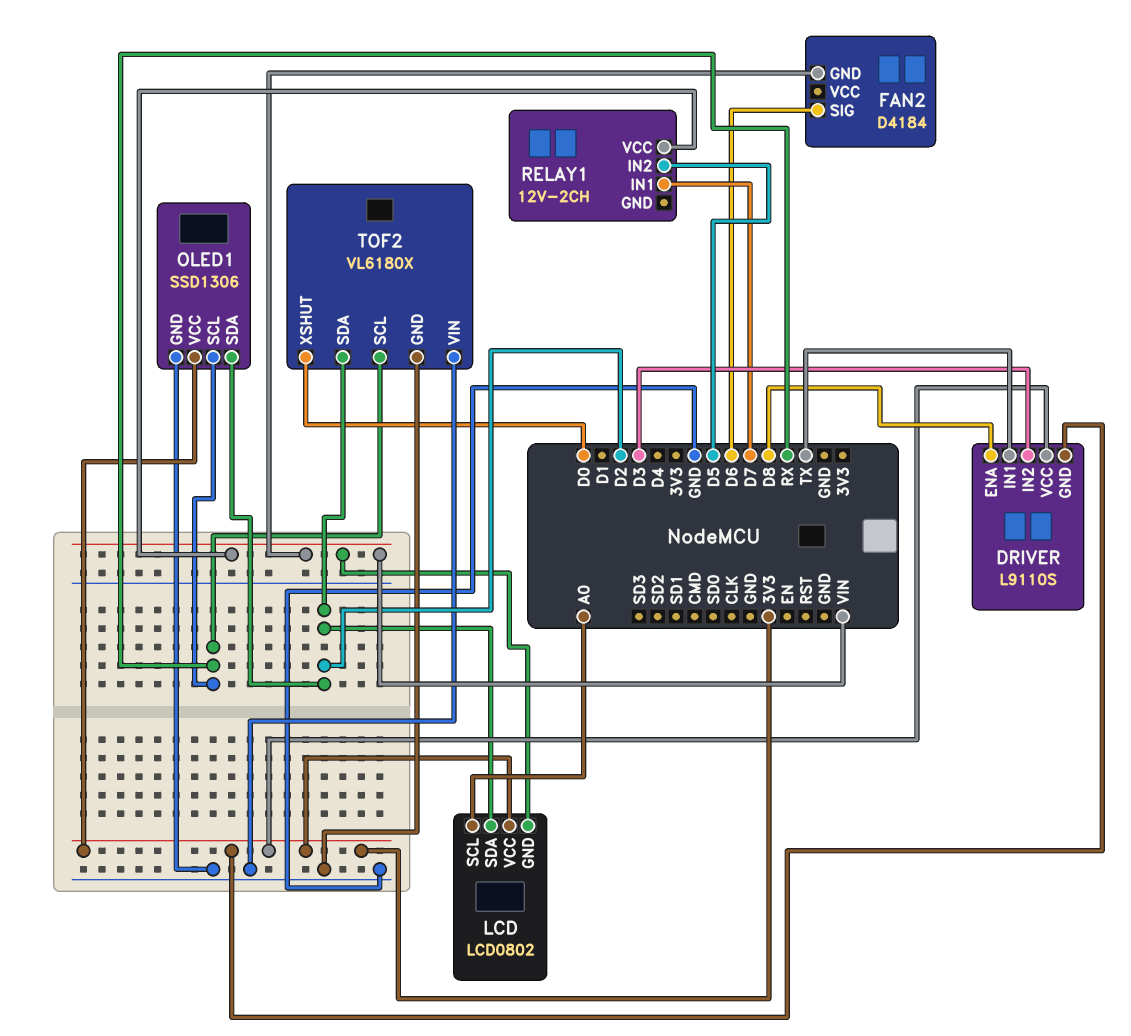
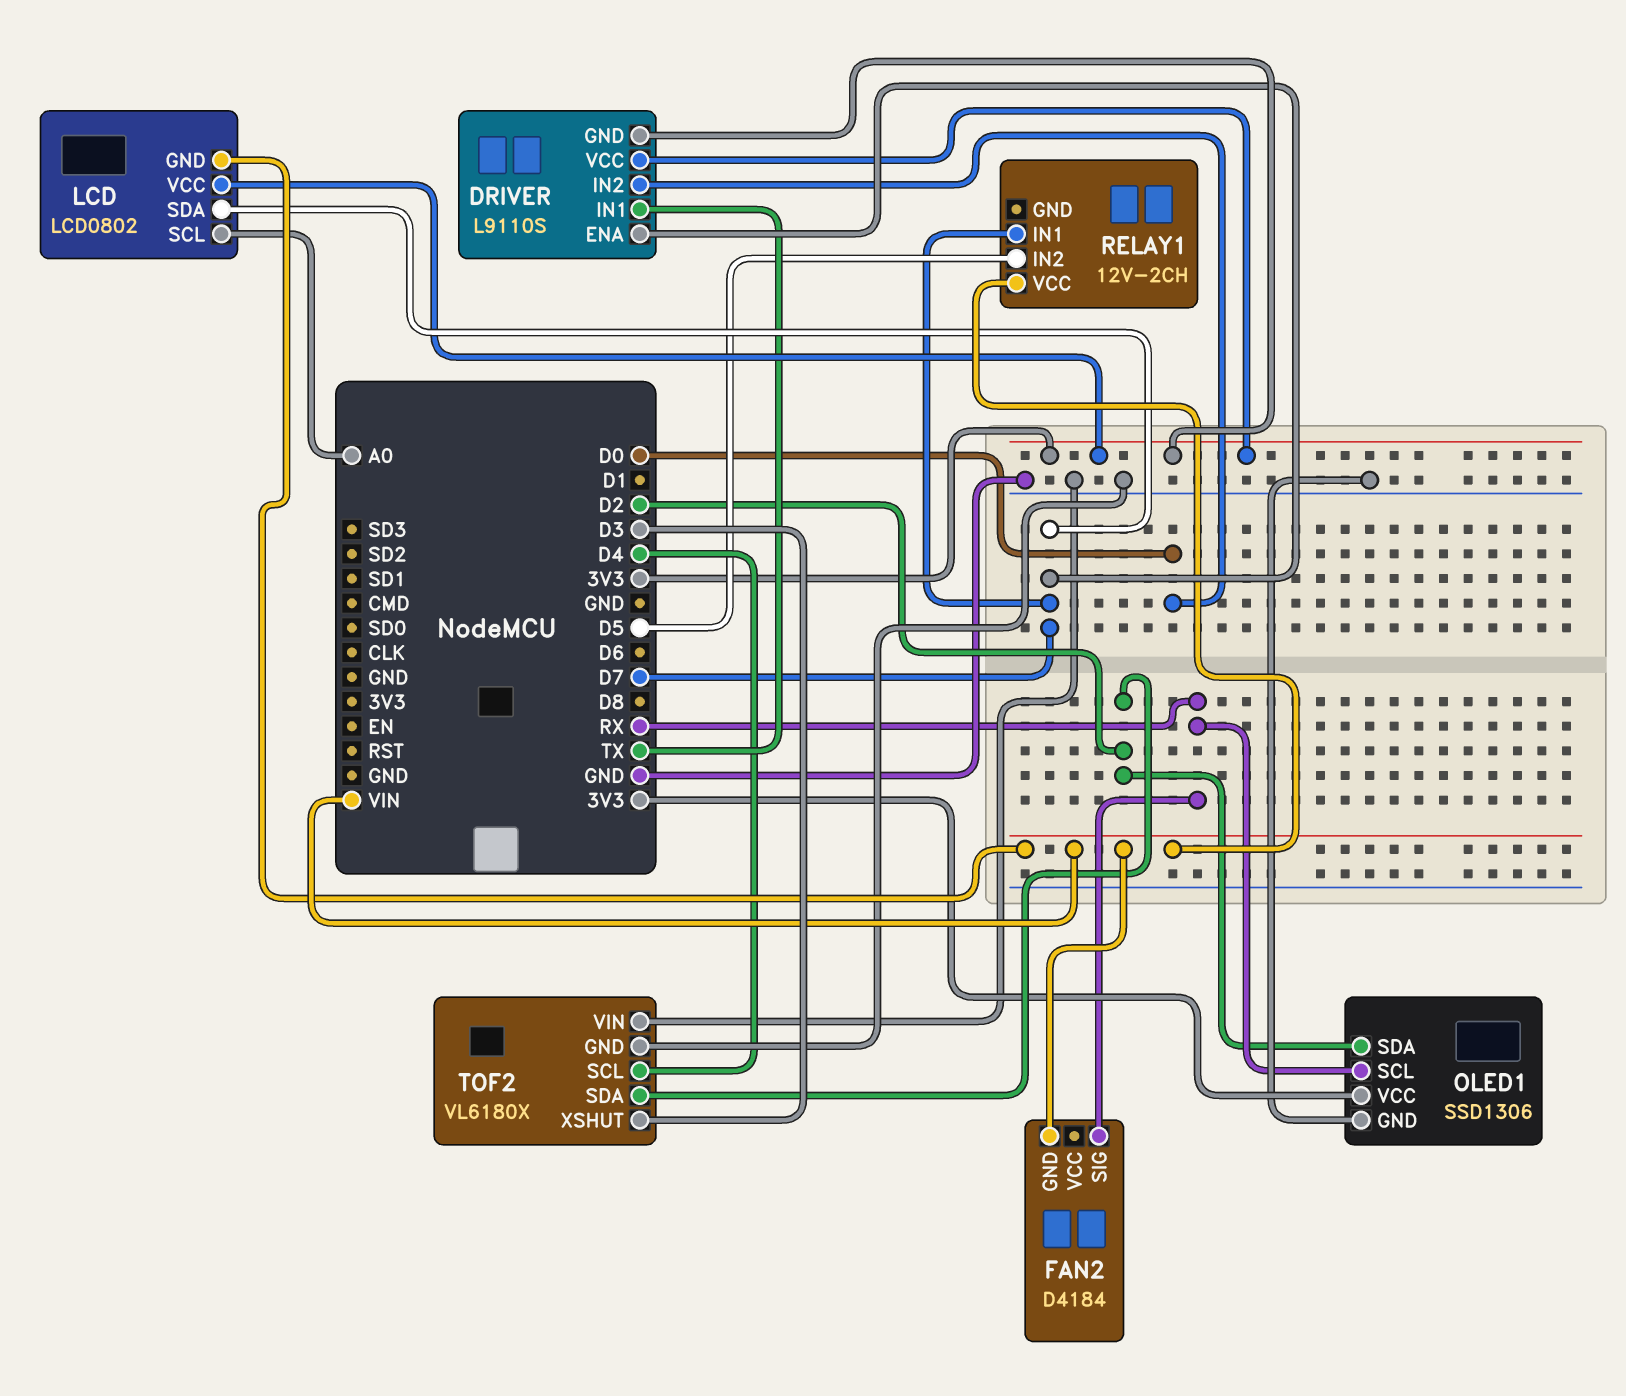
DRIVER pin ENA: D8 -> D7
DRIVER pin IN2: D3 -> D0
FAN2 pin SIG: D6 -> RX
LCD pin SDA: D2 -> D7
TOF2 pin SCL: RX -> D4
TOF2 pin XSHUT: D0 -> D3

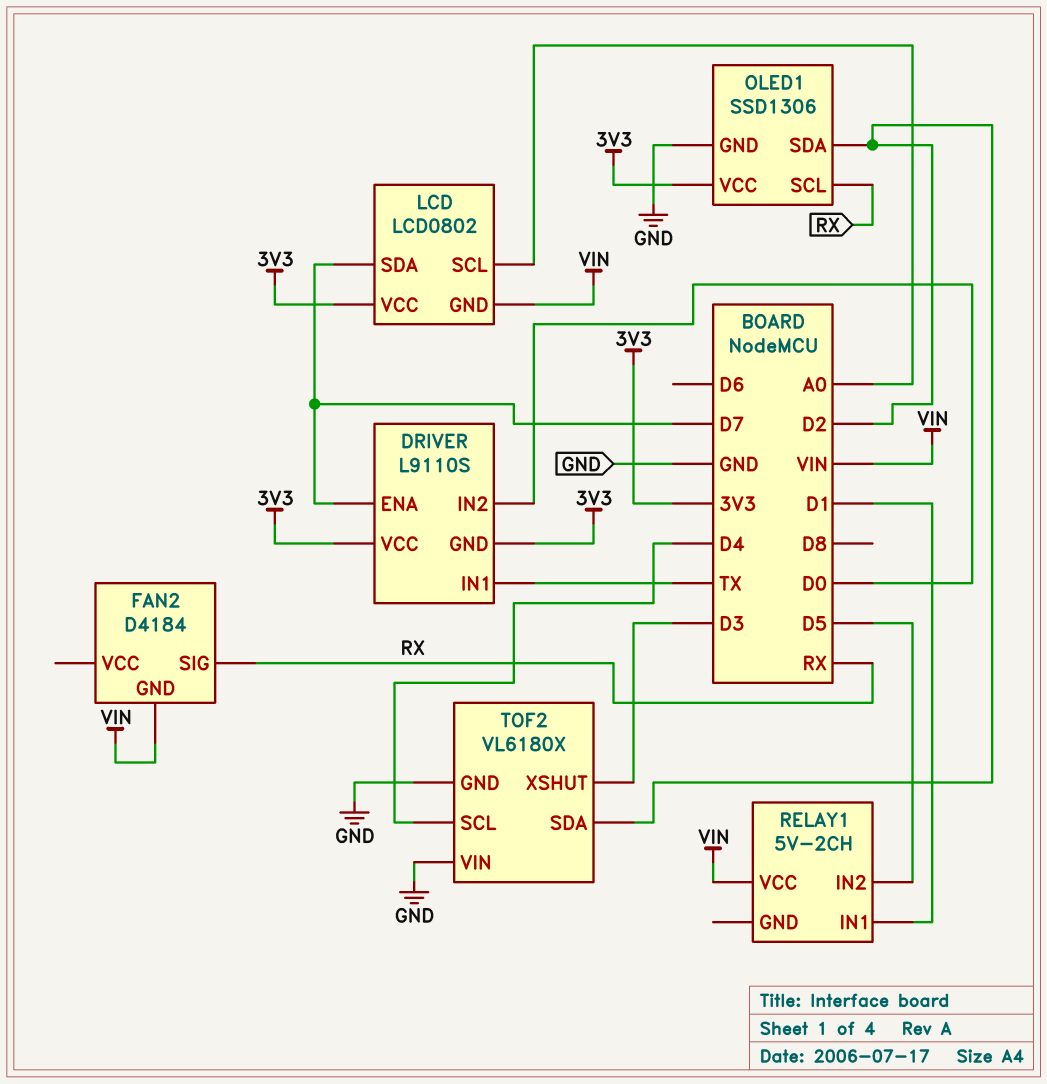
RELAY1: 12V-2CH -> 5V-2CH
RELAY1 pin IN1: D7 -> D1

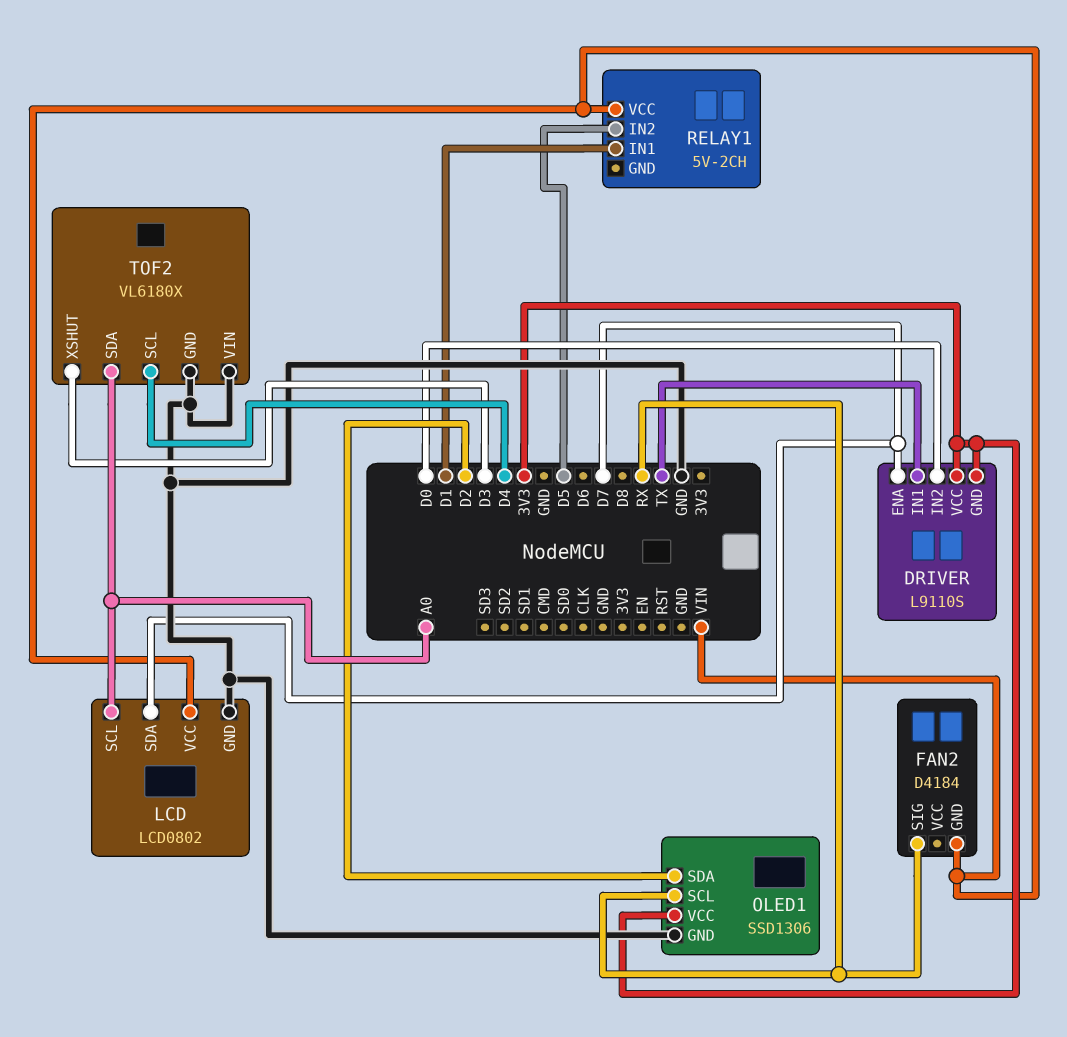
LCD pin GND: VIN -> GND
LCD pin VCC: 3V3 -> VIN
TOF2 pin SDA: D2 -> A0

